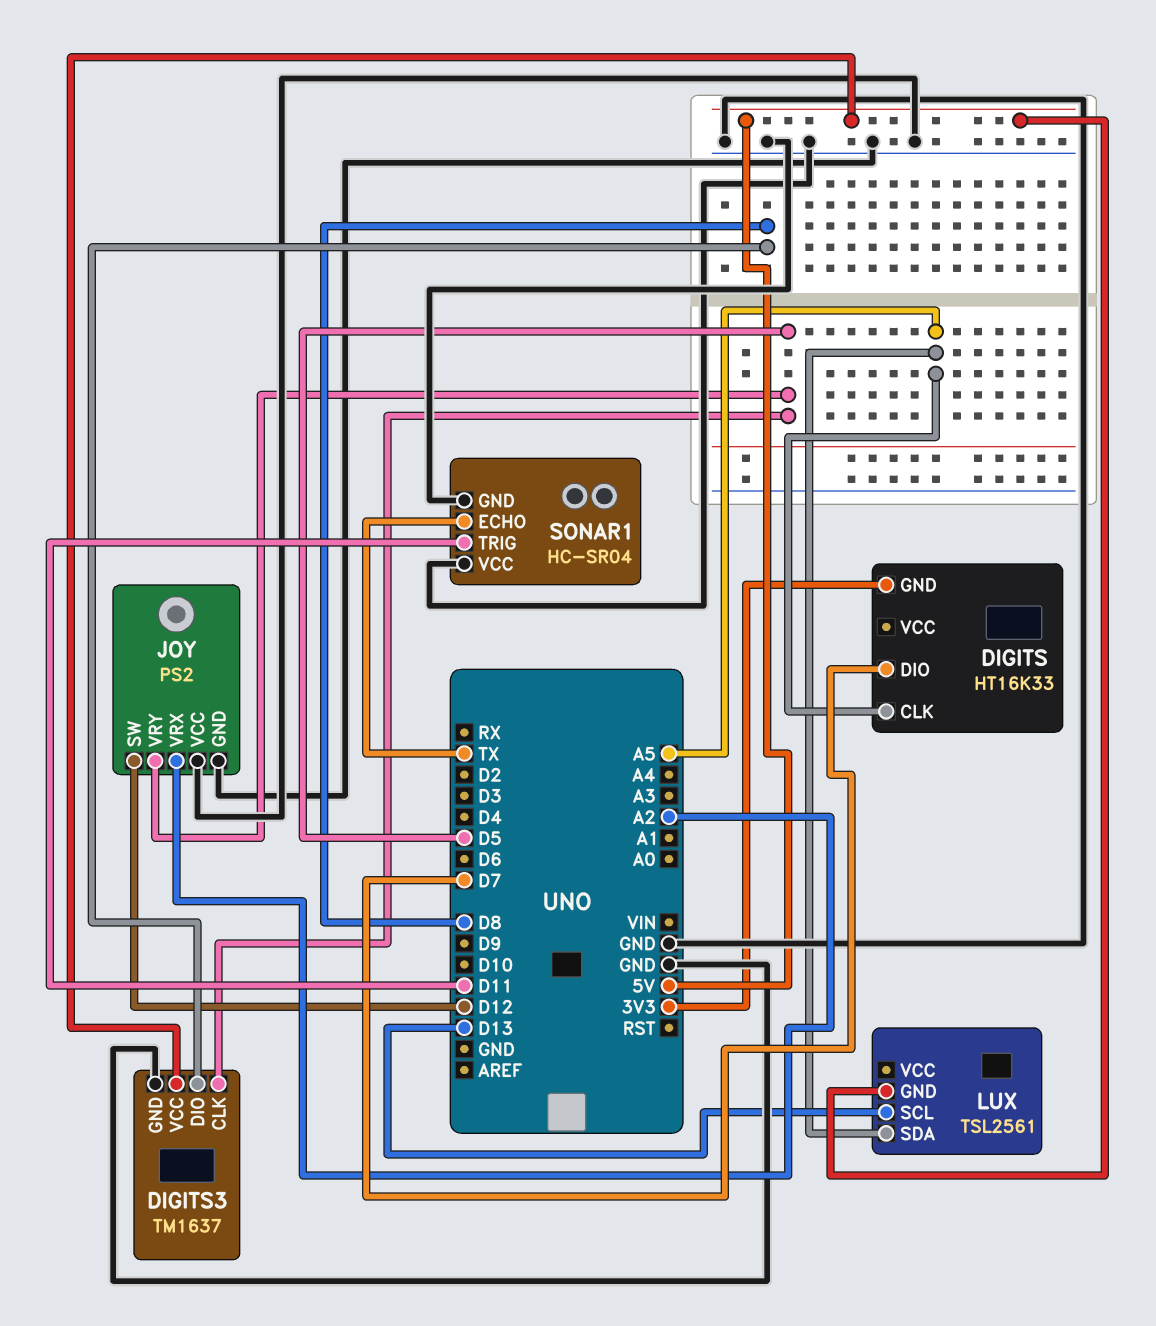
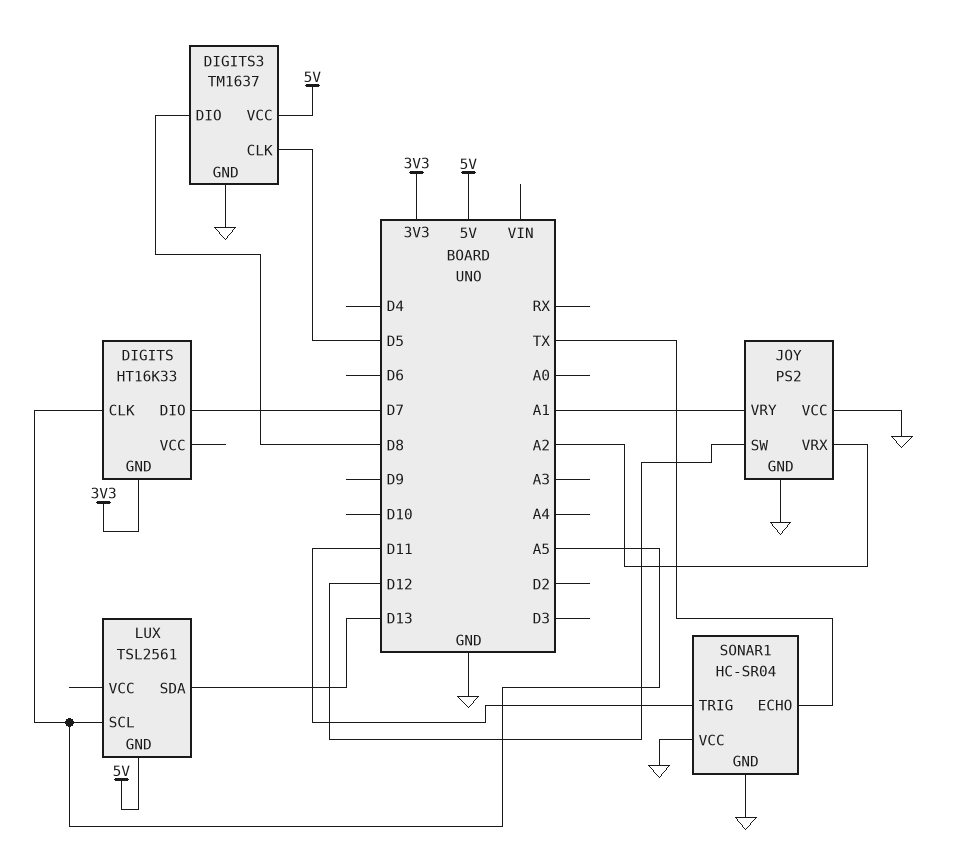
JOY pin VRY: D5 -> A1
LUX pin SCL: D13 -> A5
LUX pin SDA: A5 -> D13

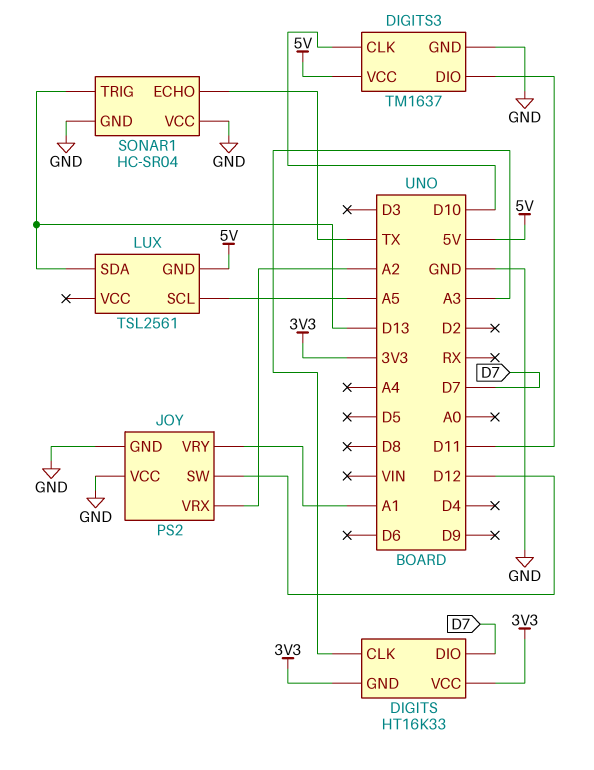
DIGITS pin CLK: A5 -> A3
DIGITS pin VCC: none -> 3V3
DIGITS3 pin CLK: D5 -> D10
DIGITS3 pin DIO: D8 -> D11
SONAR1 pin TRIG: D11 -> D13

